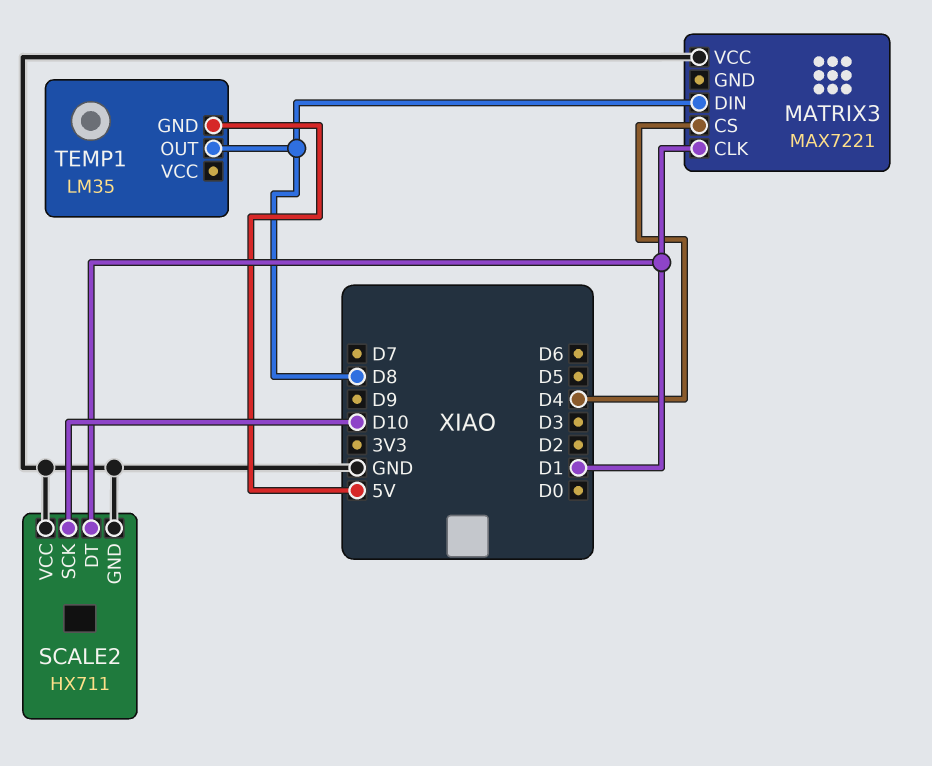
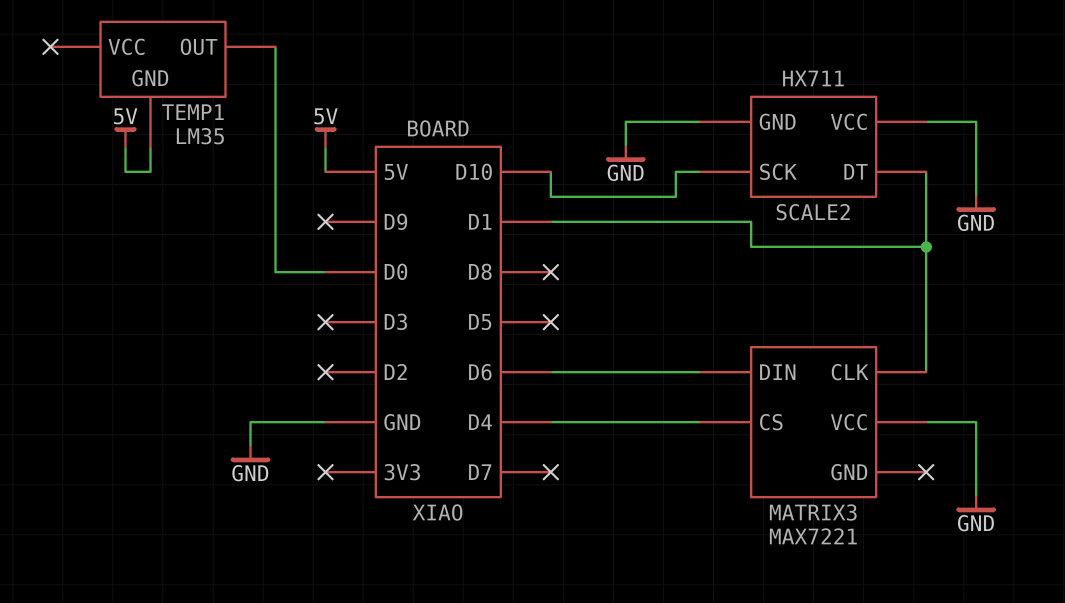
MATRIX3 pin DIN: D8 -> D6
TEMP1 pin OUT: D8 -> D0

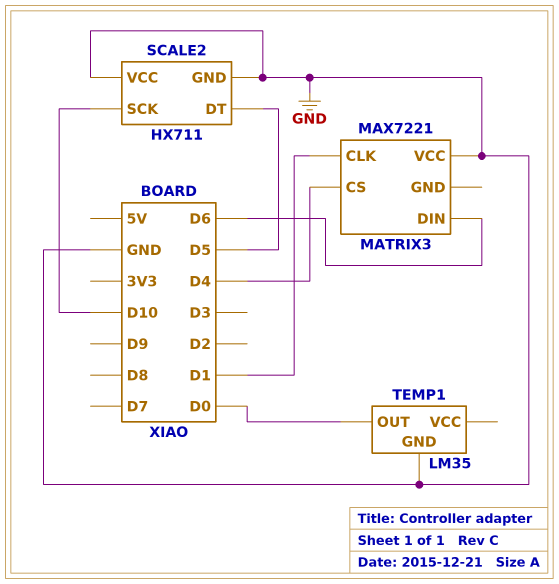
SCALE2 pin DT: D1 -> D5
TEMP1 pin GND: 5V -> GND

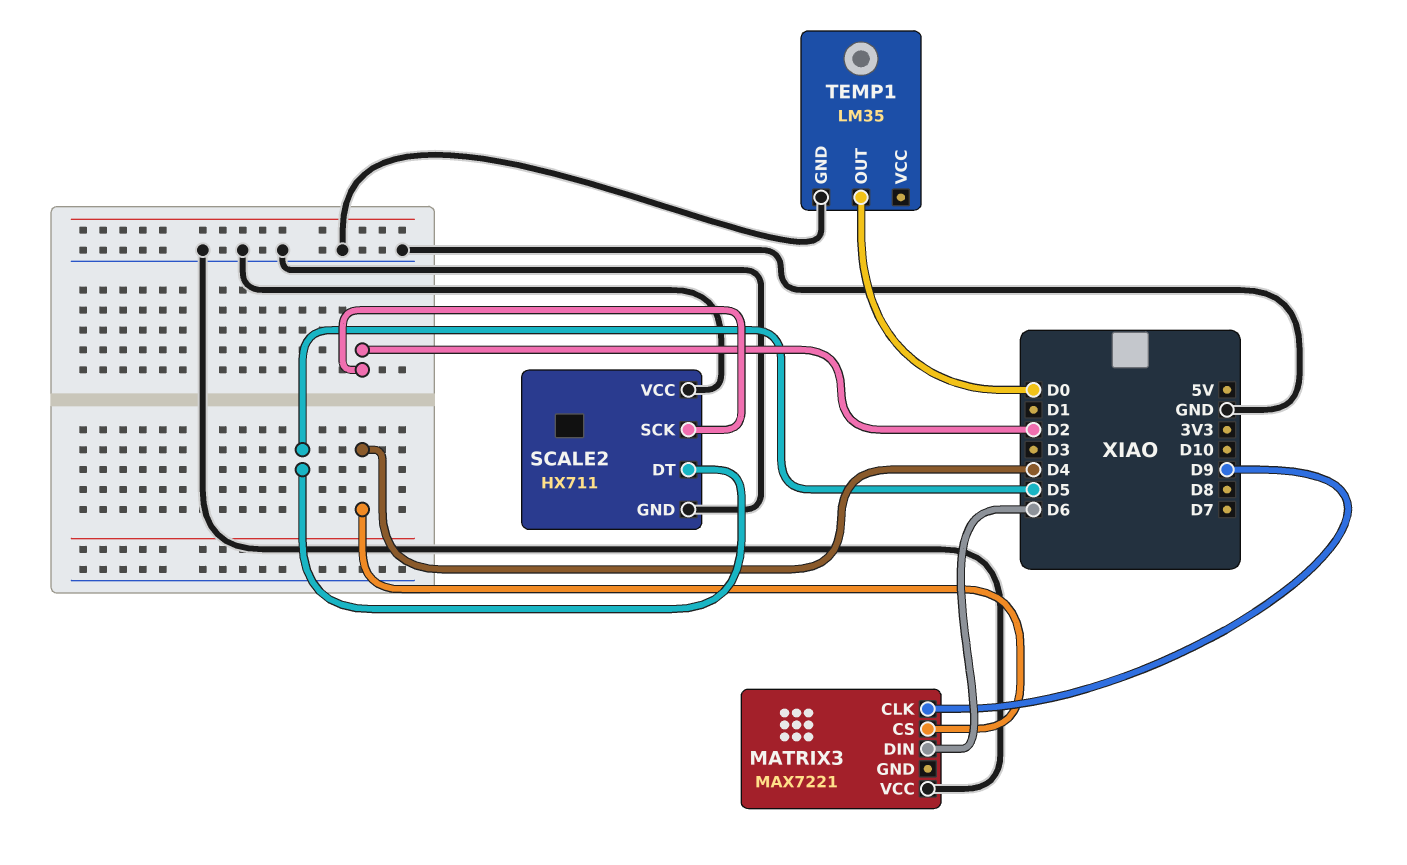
MATRIX3 pin CLK: D1 -> D9
SCALE2 pin SCK: D10 -> D2

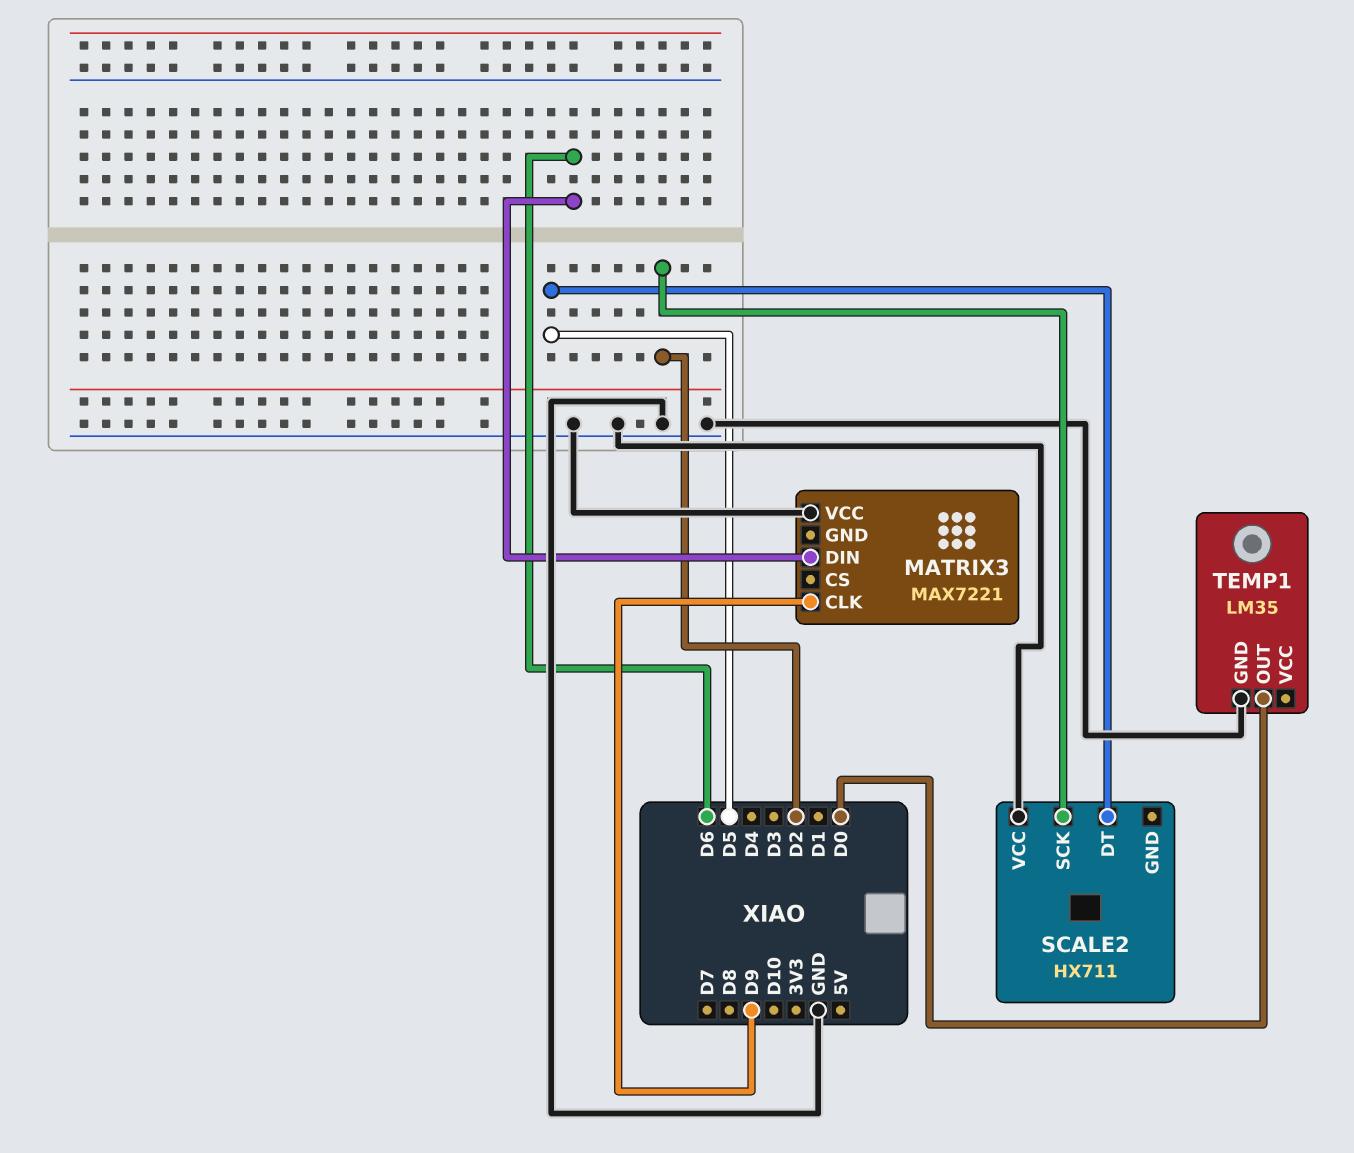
MATRIX3 pin CS: D4 -> none
SCALE2 pin GND: GND -> none

